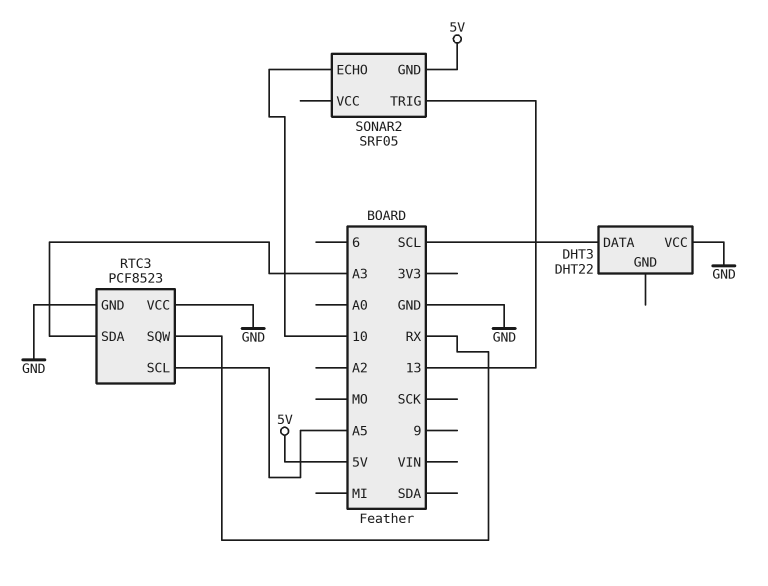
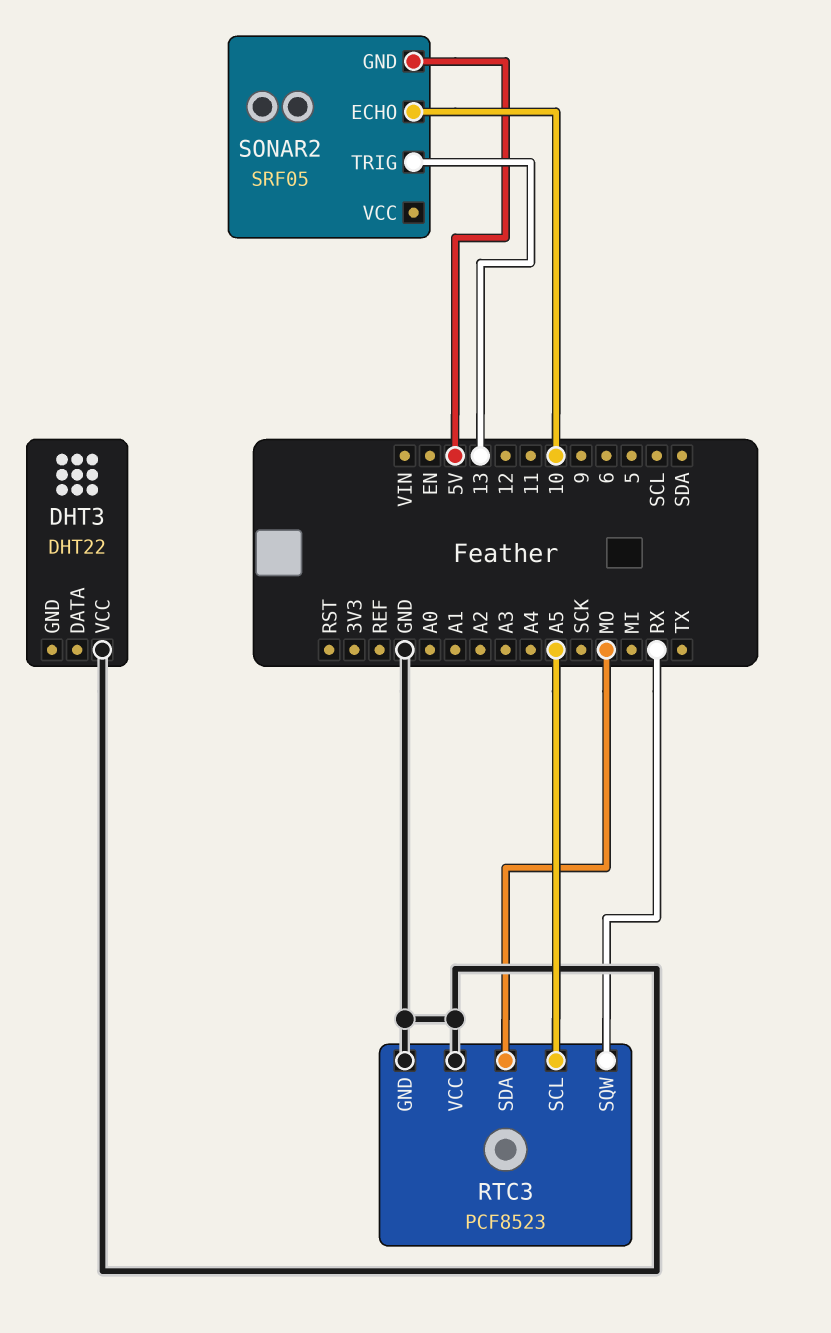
DHT3 pin DATA: SCL -> none
RTC3 pin SDA: A3 -> MO

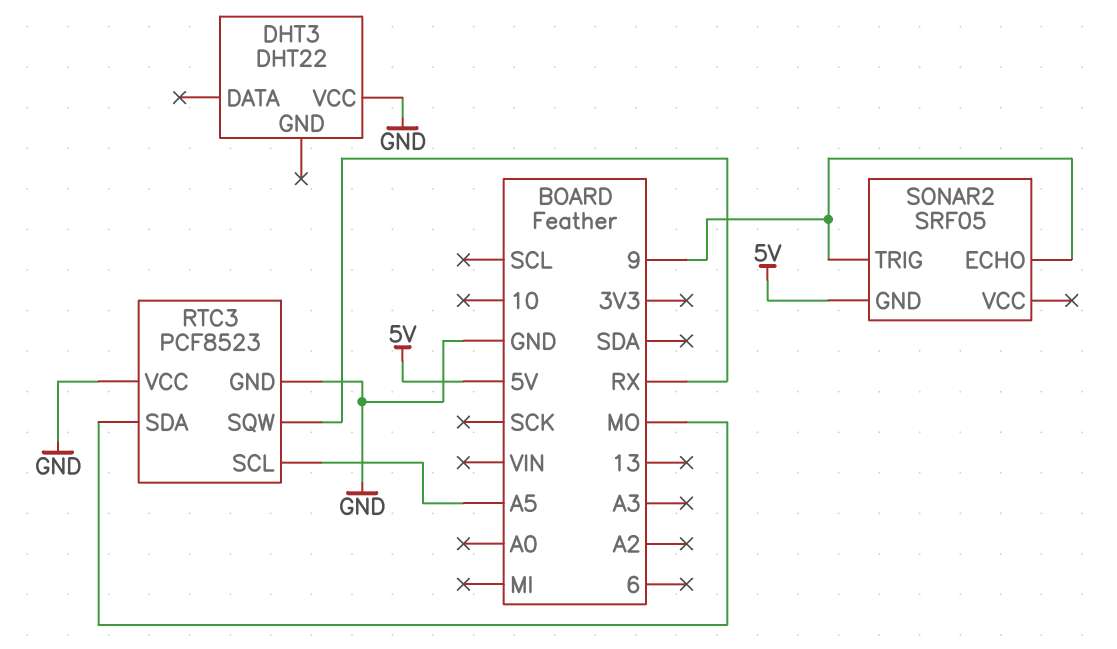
SONAR2 pin ECHO: 10 -> 9
SONAR2 pin TRIG: 13 -> 9

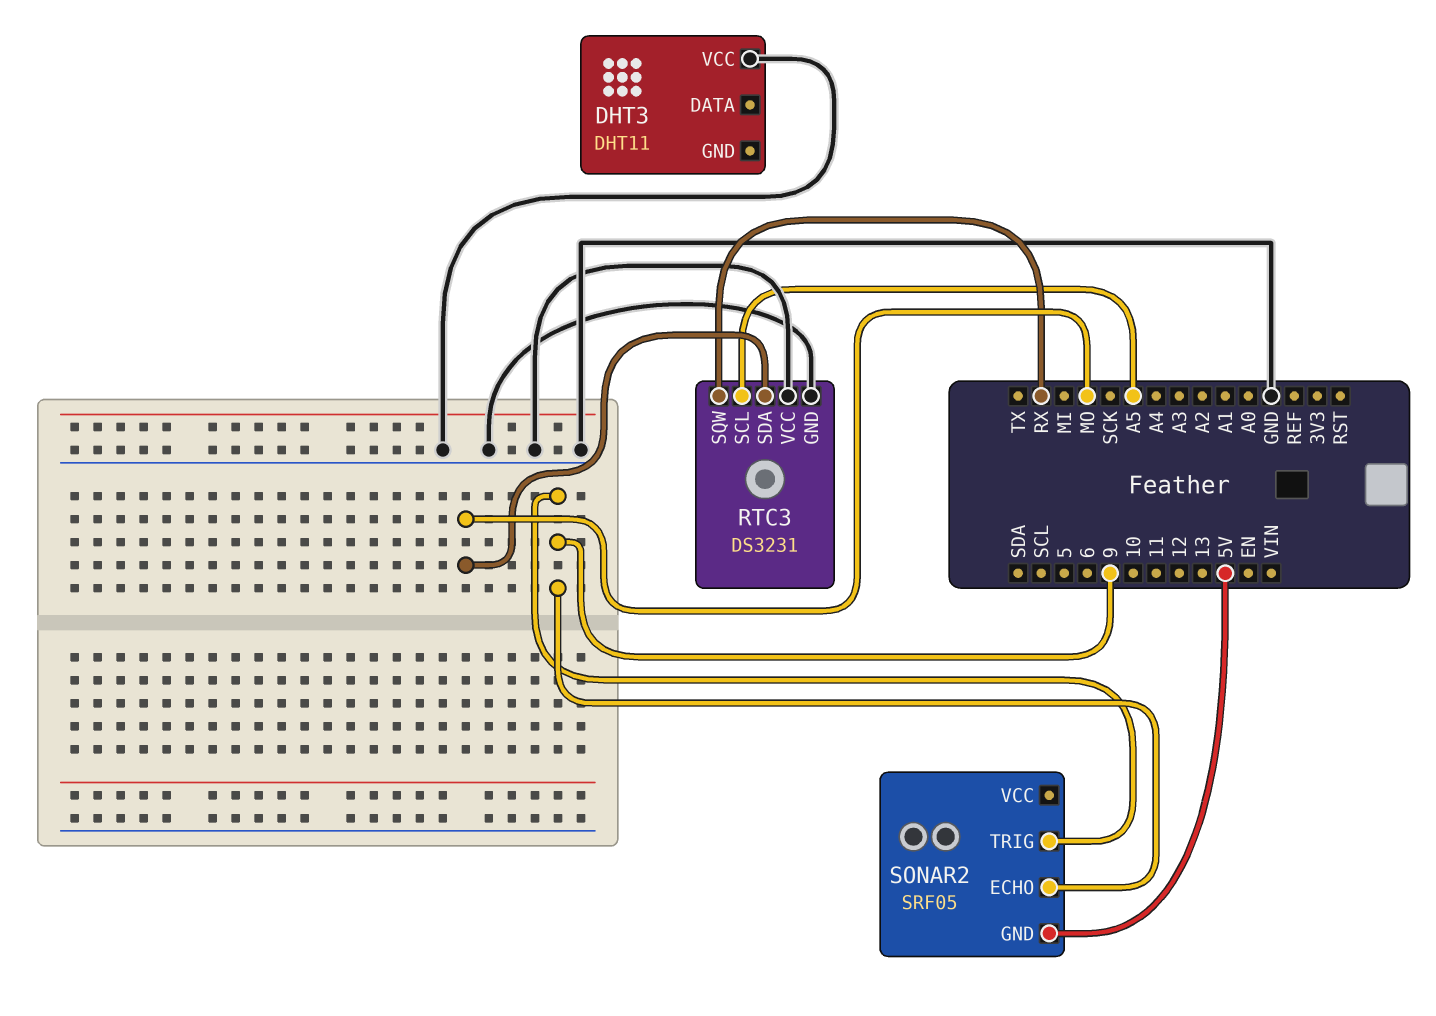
DHT3: DHT22 -> DHT11
RTC3: PCF8523 -> DS3231

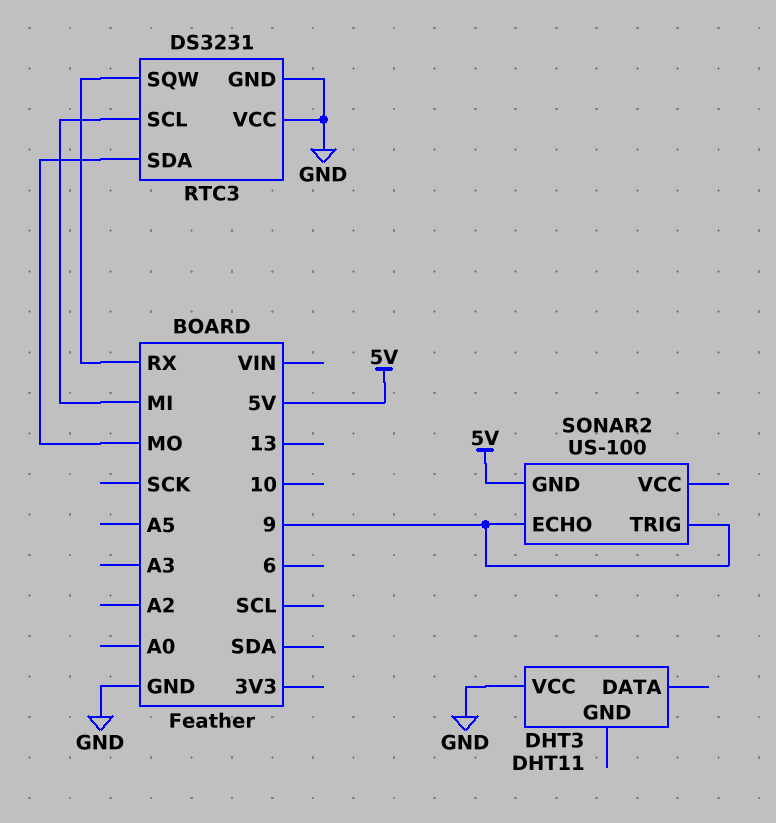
RTC3 pin SCL: A5 -> MI
SONAR2: SRF05 -> US-100

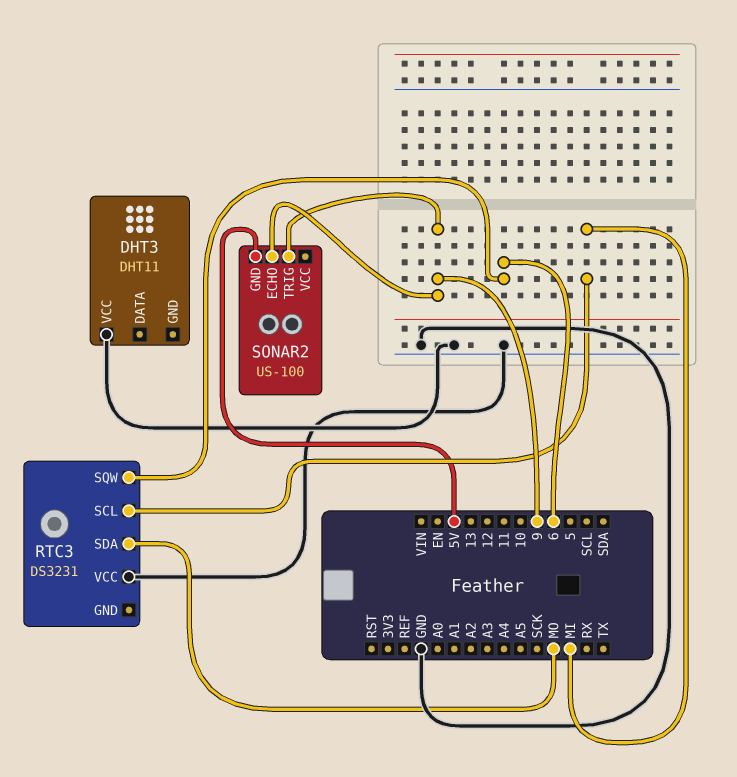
RTC3 pin GND: GND -> none
RTC3 pin SQW: RX -> 6

